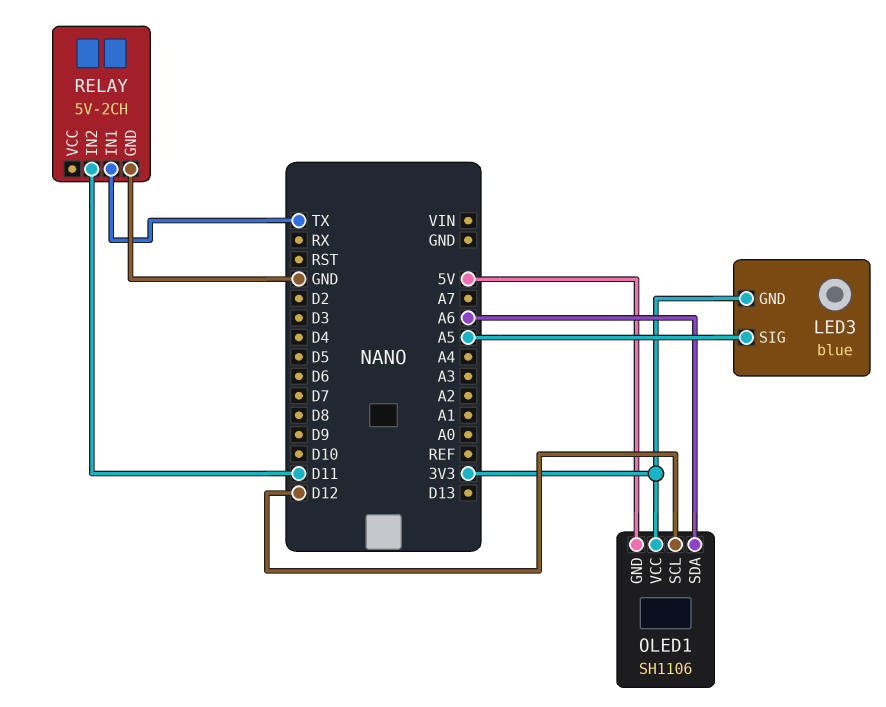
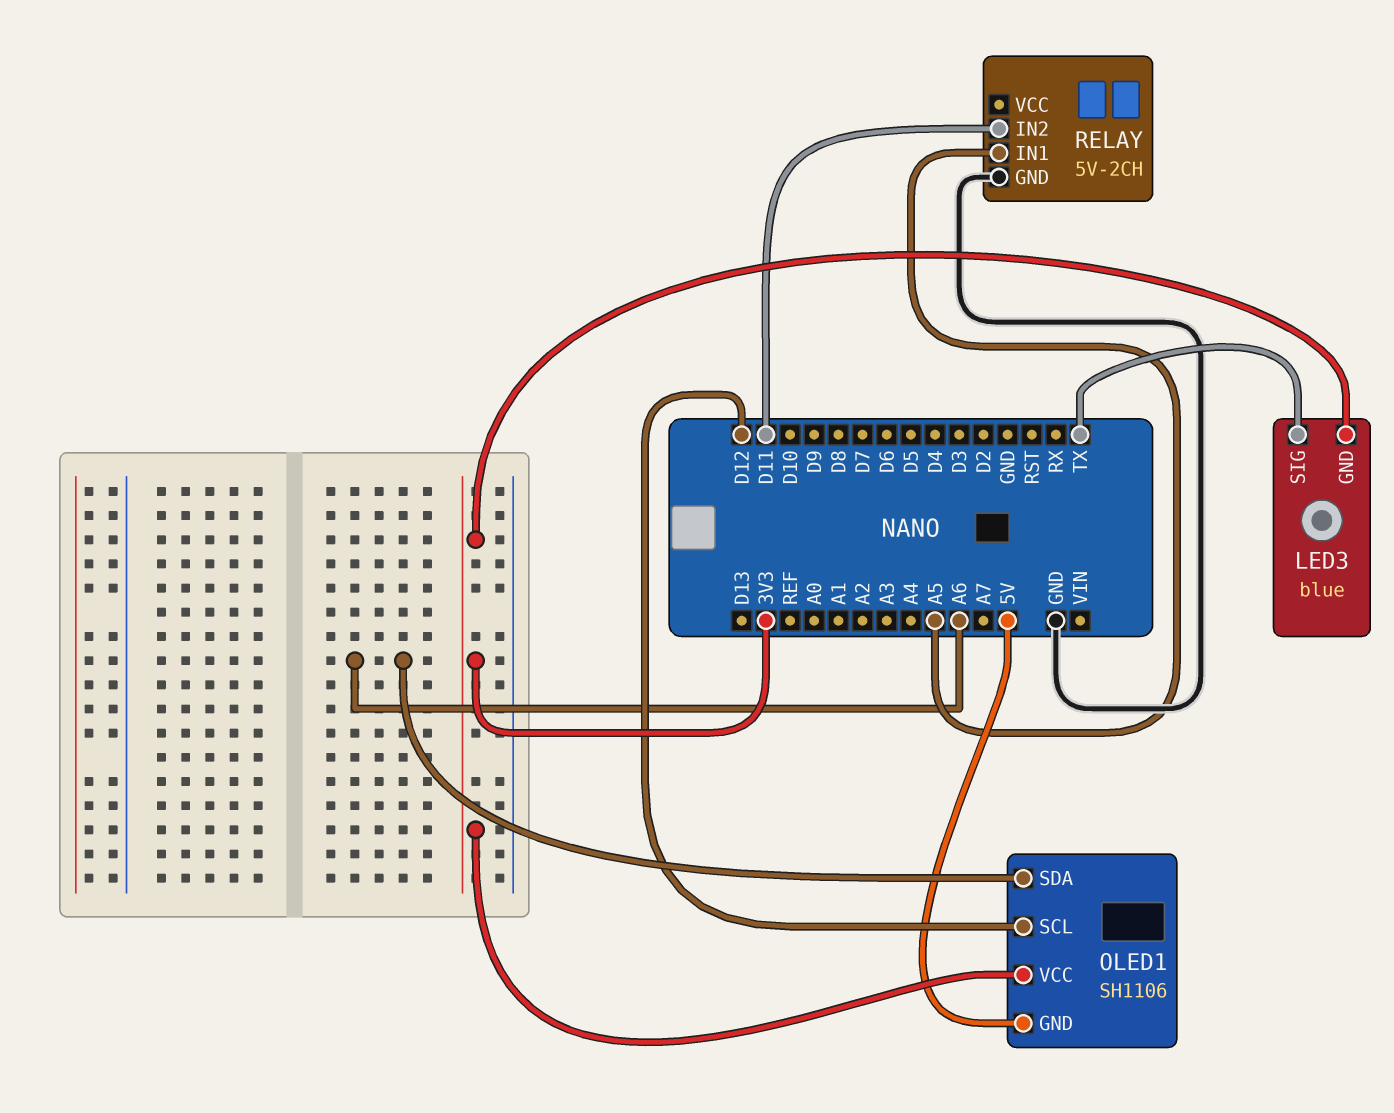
LED3 pin SIG: A5 -> TX
RELAY pin IN1: TX -> A5

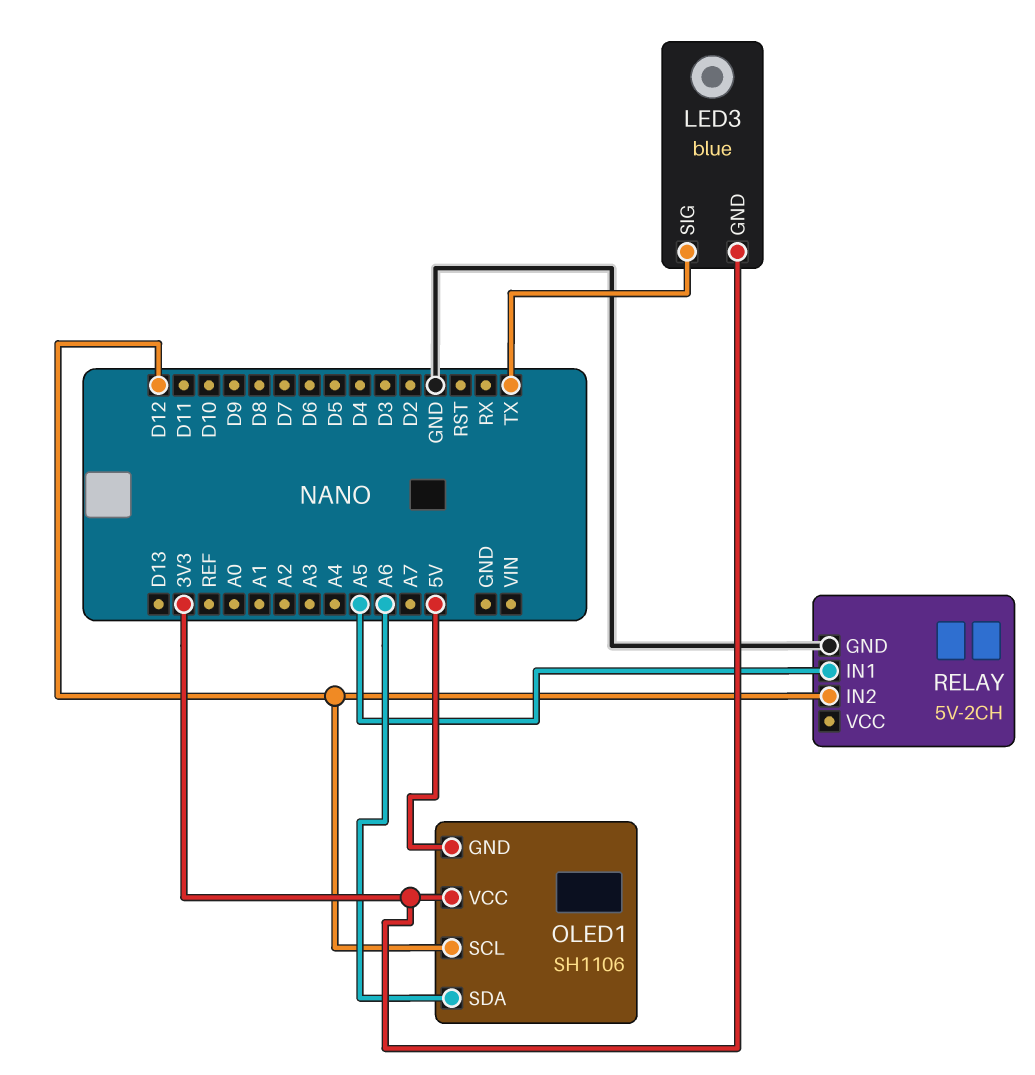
RELAY pin IN2: D11 -> D12

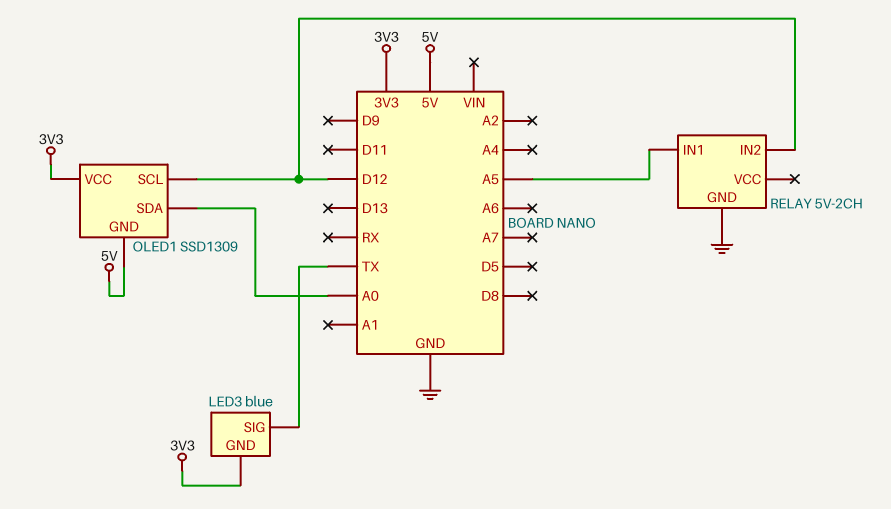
OLED1: SH1106 -> SSD1309
OLED1 pin SDA: A6 -> A0

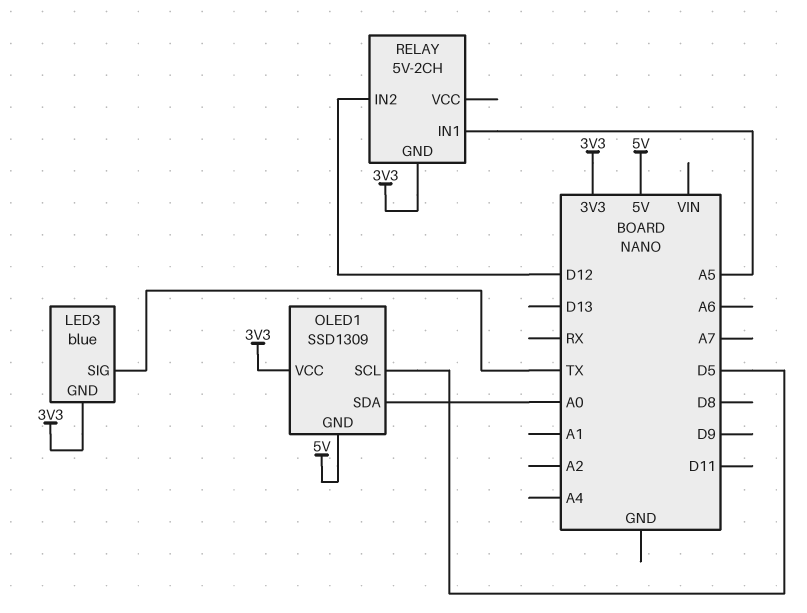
OLED1 pin SCL: D12 -> D5
RELAY pin GND: GND -> 3V3

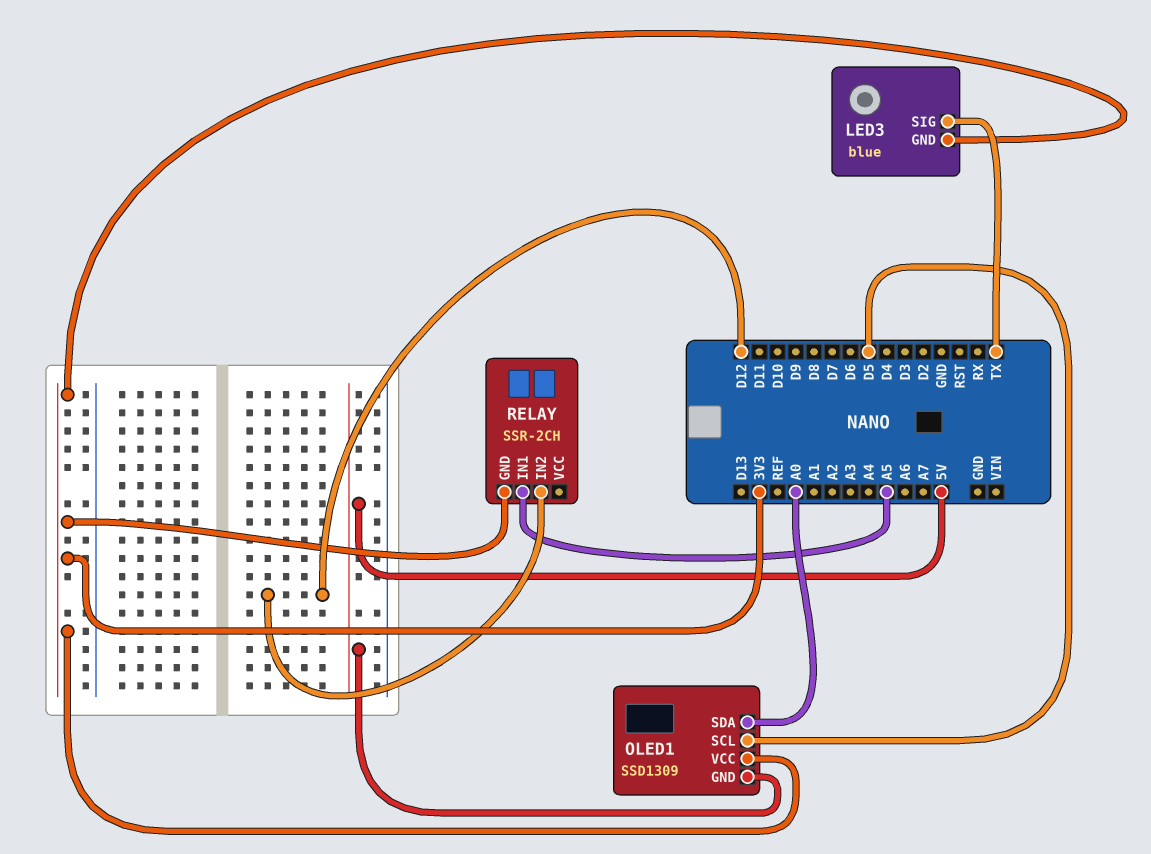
RELAY: 5V-2CH -> SSR-2CH

